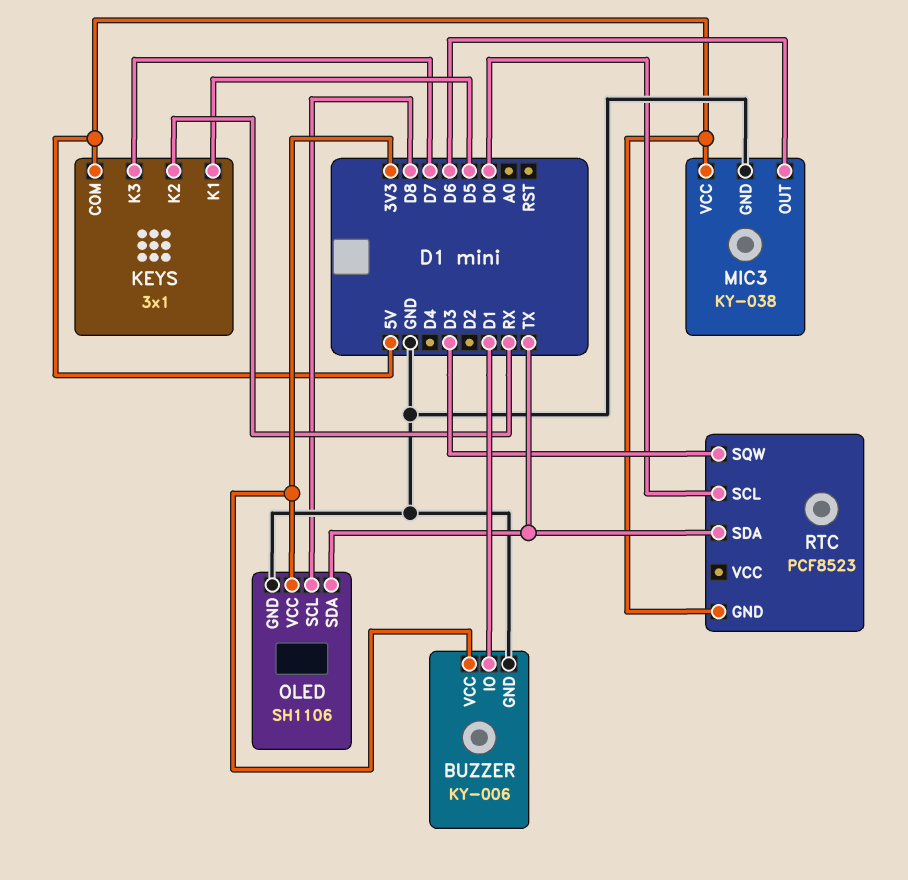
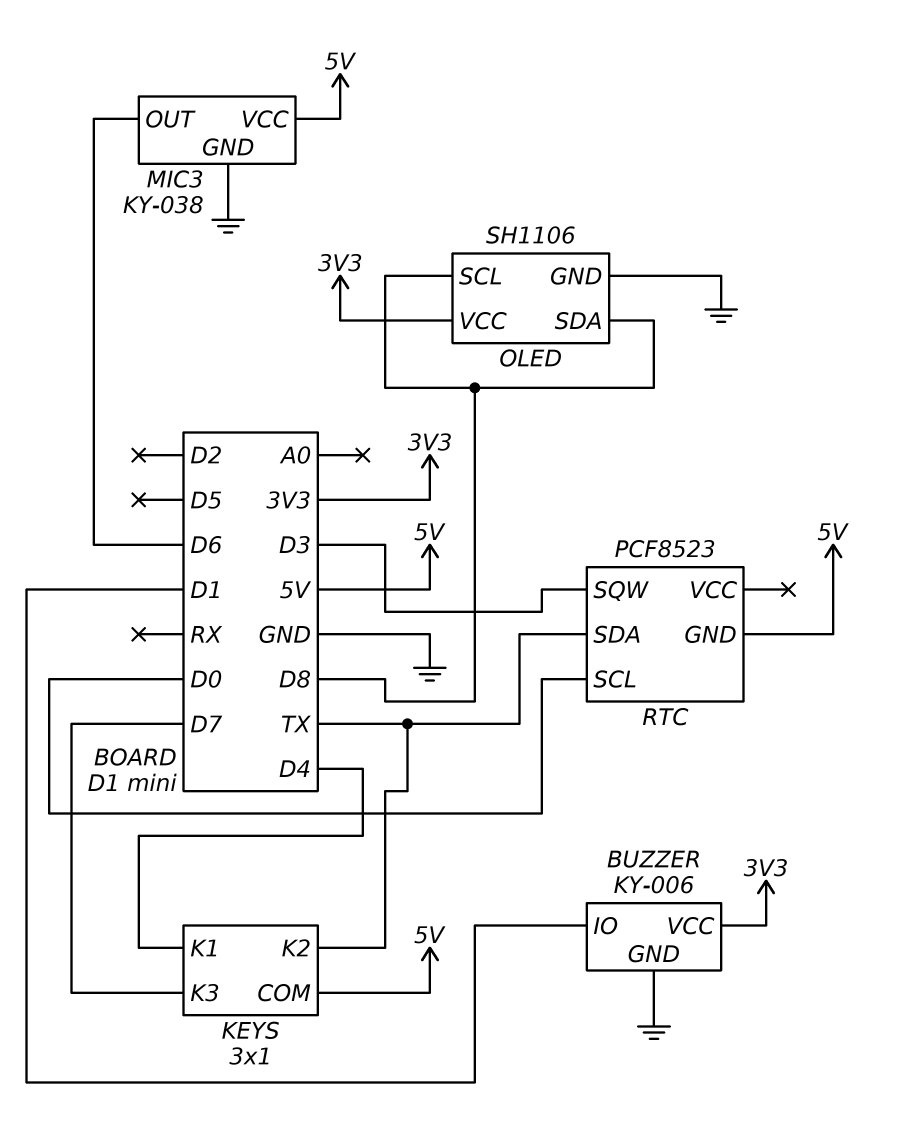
KEYS pin K1: D5 -> D4
KEYS pin K2: RX -> TX
OLED pin SDA: TX -> D8

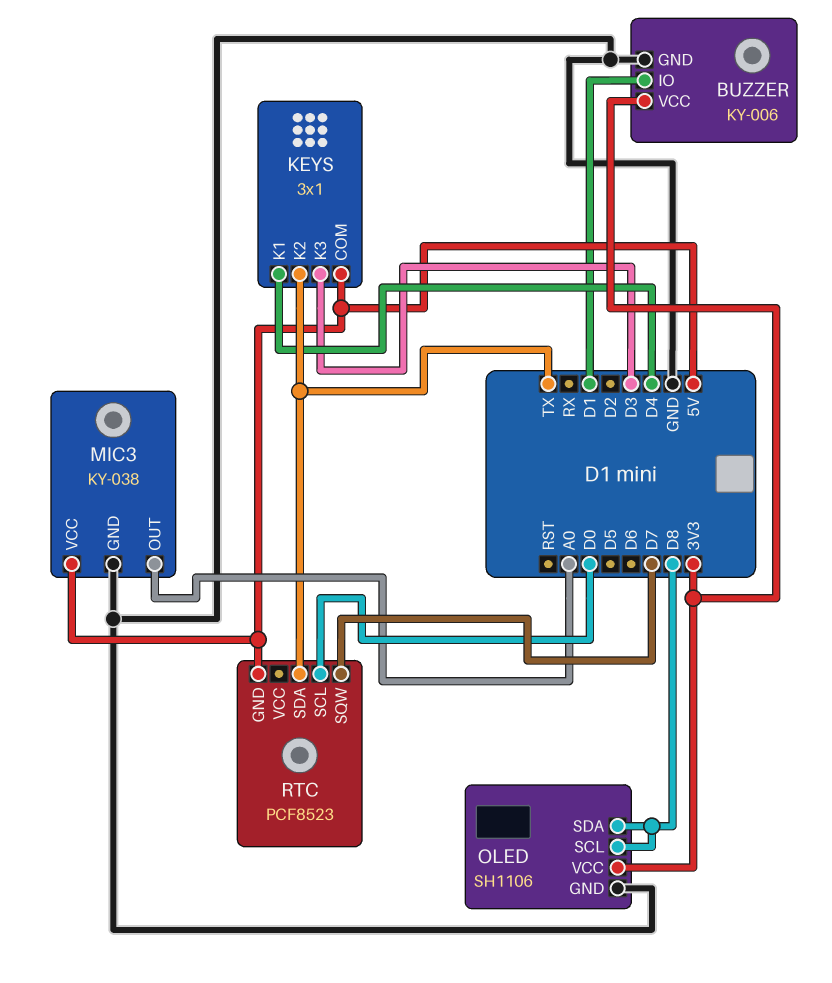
KEYS pin K3: D7 -> D3
MIC3 pin OUT: D6 -> A0
RTC pin SQW: D3 -> D7

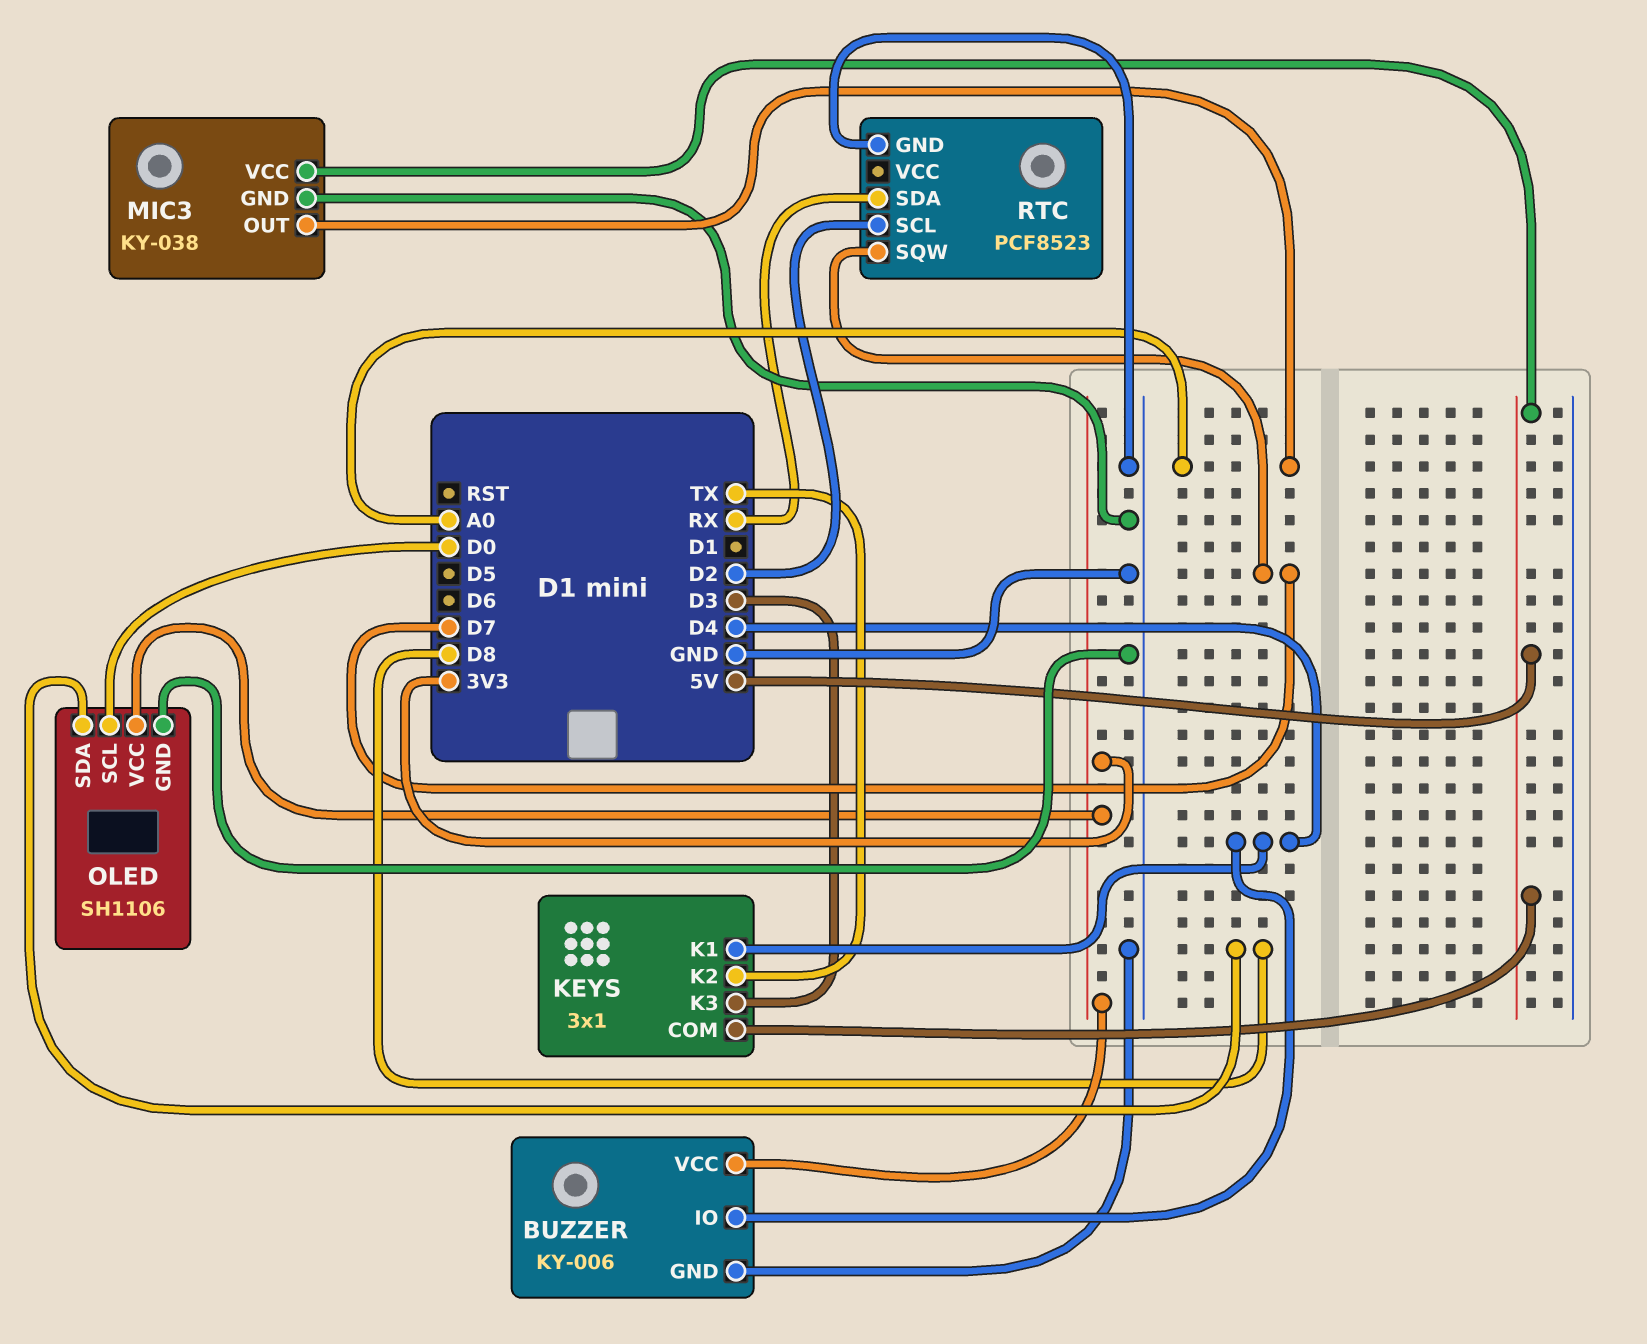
BUZZER pin IO: D1 -> D4
OLED pin SCL: D8 -> D0
RTC pin GND: 5V -> GND
RTC pin SCL: D0 -> D2
RTC pin SDA: TX -> RX

